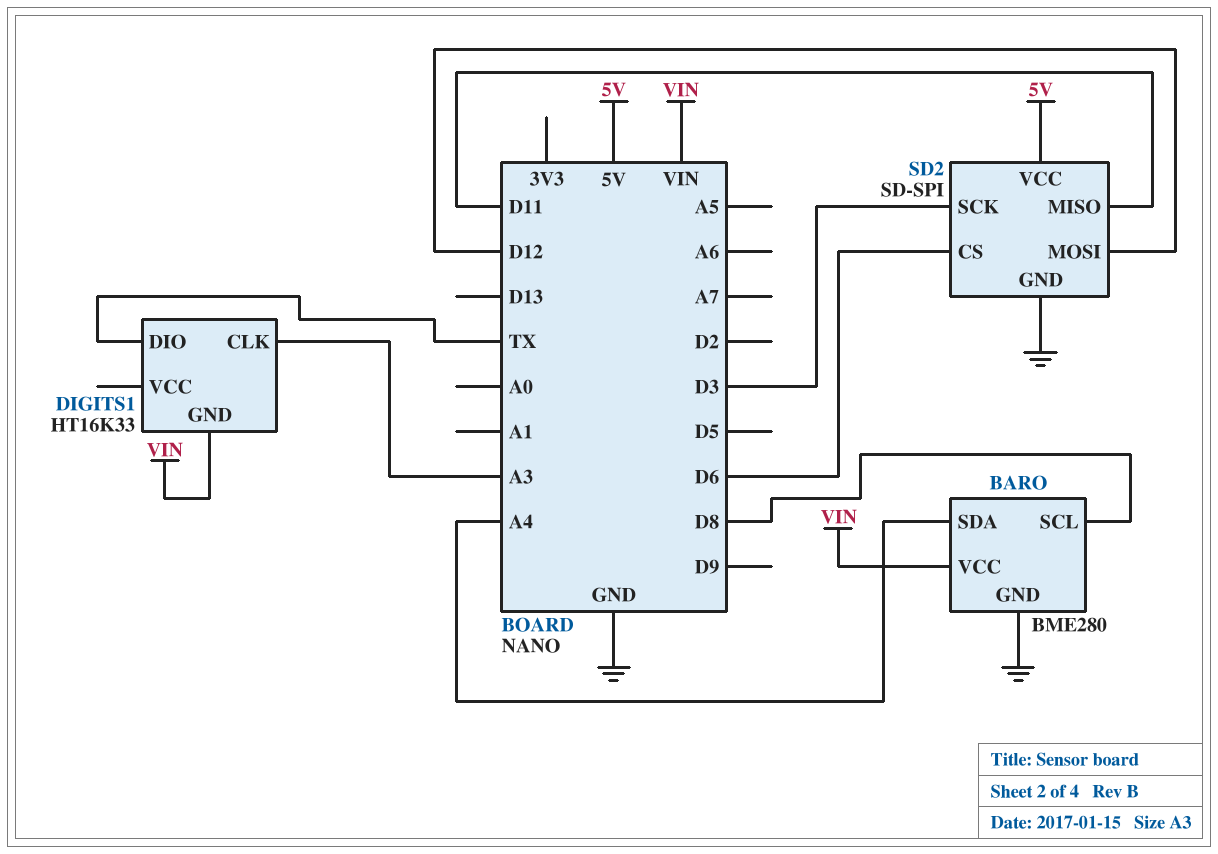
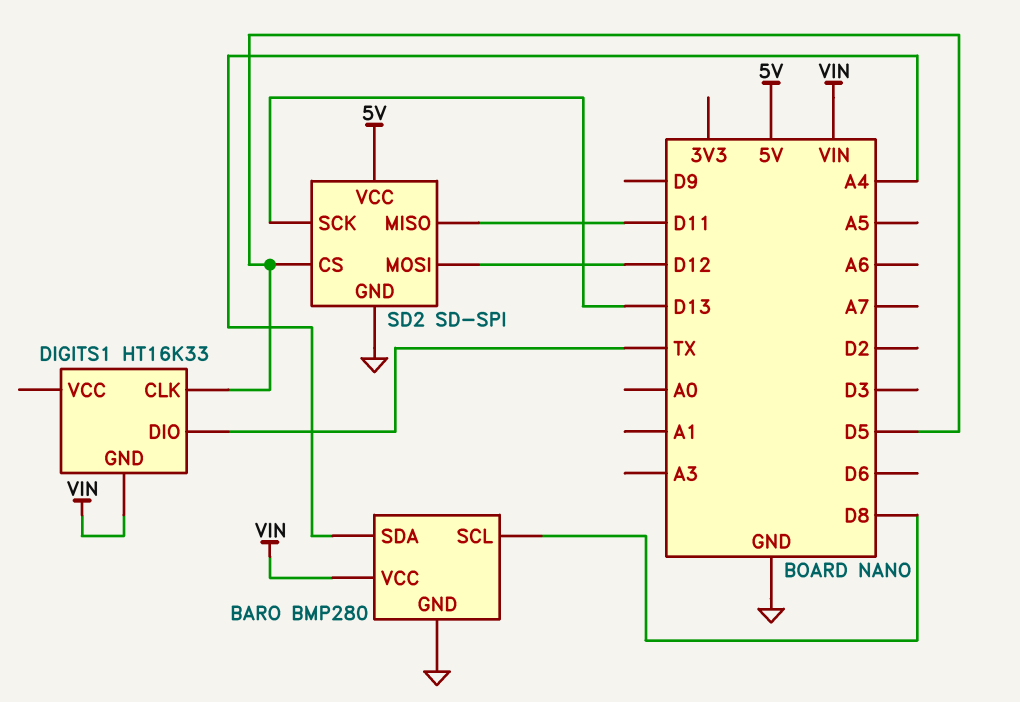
BARO: BME280 -> BMP280
DIGITS1 pin CLK: A3 -> D5
SD2 pin CS: D6 -> D5
SD2 pin SCK: D3 -> D13

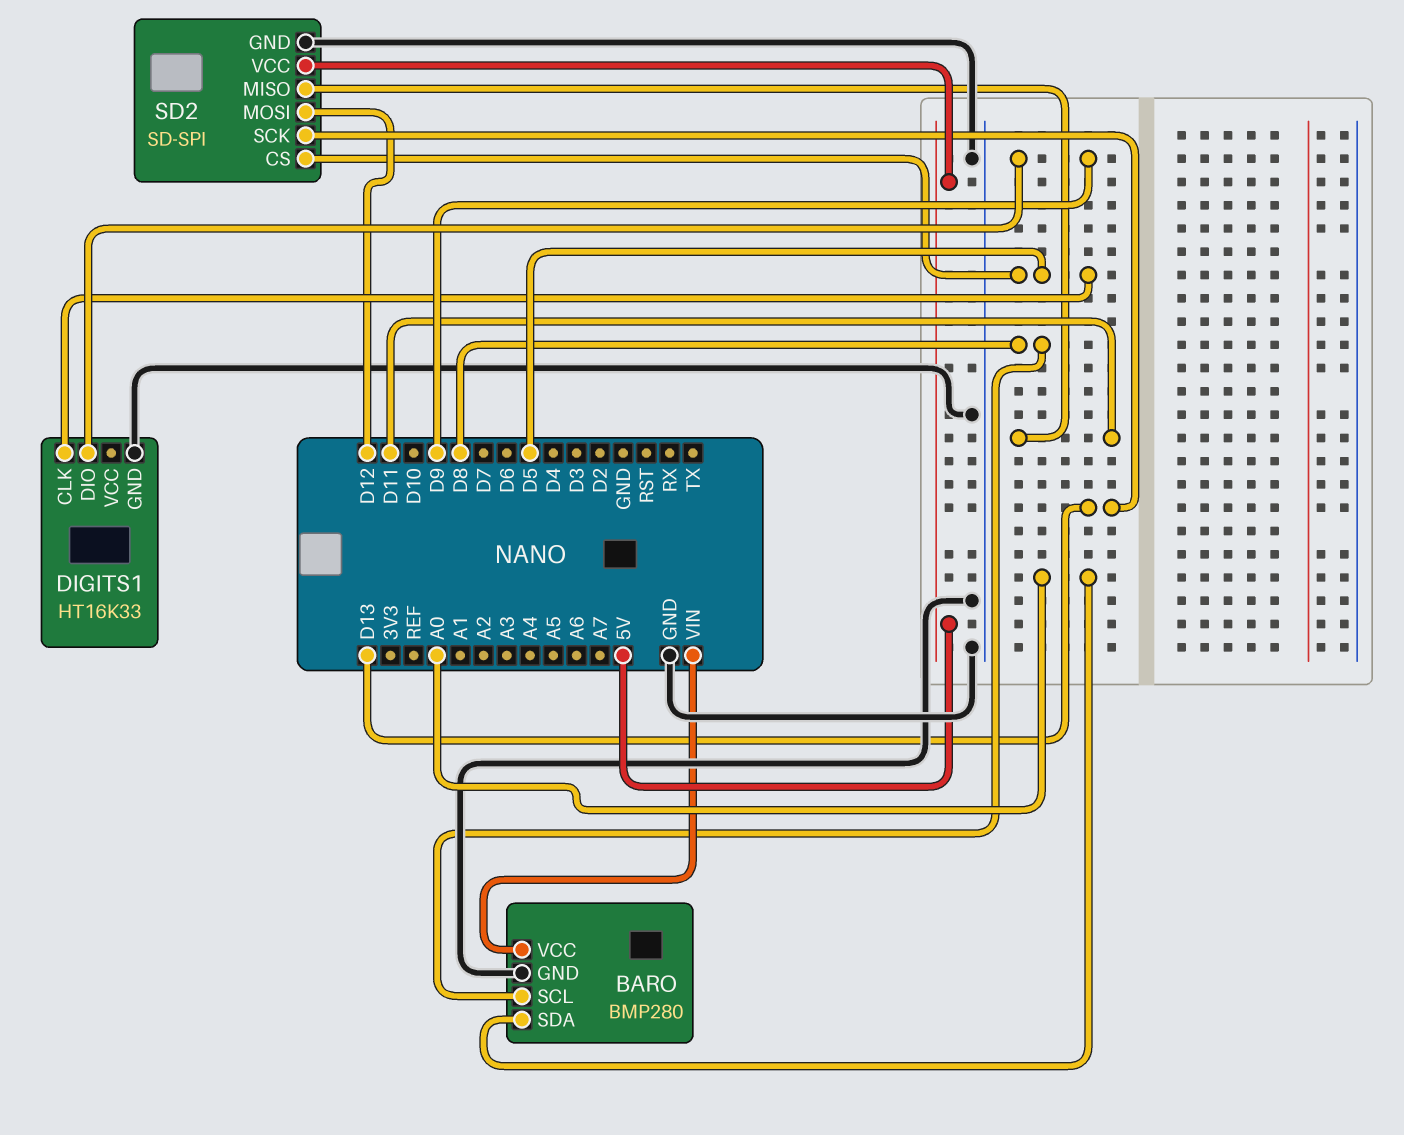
BARO pin SDA: A4 -> A0
DIGITS1 pin DIO: TX -> D9
DIGITS1 pin GND: VIN -> GND

